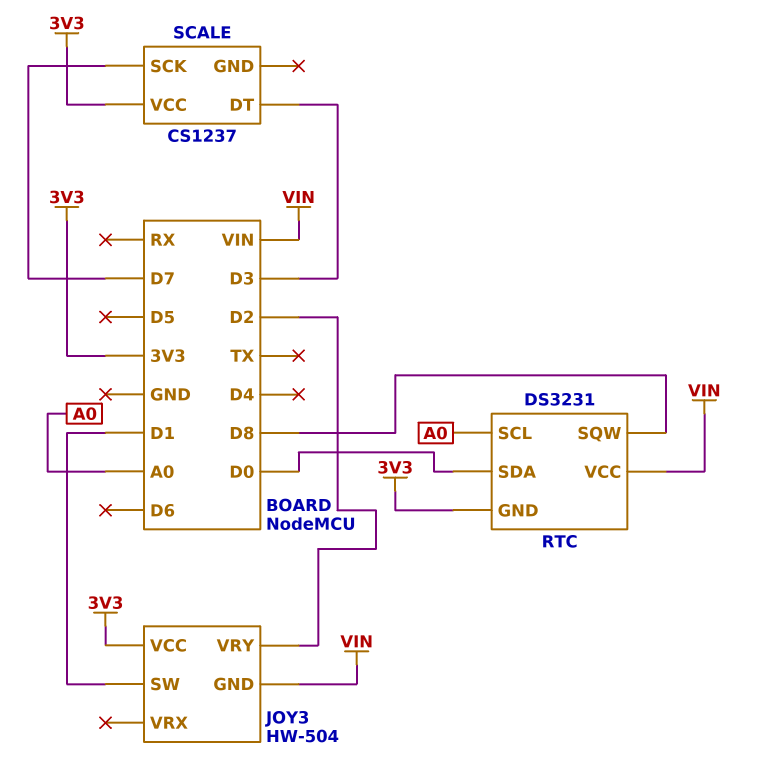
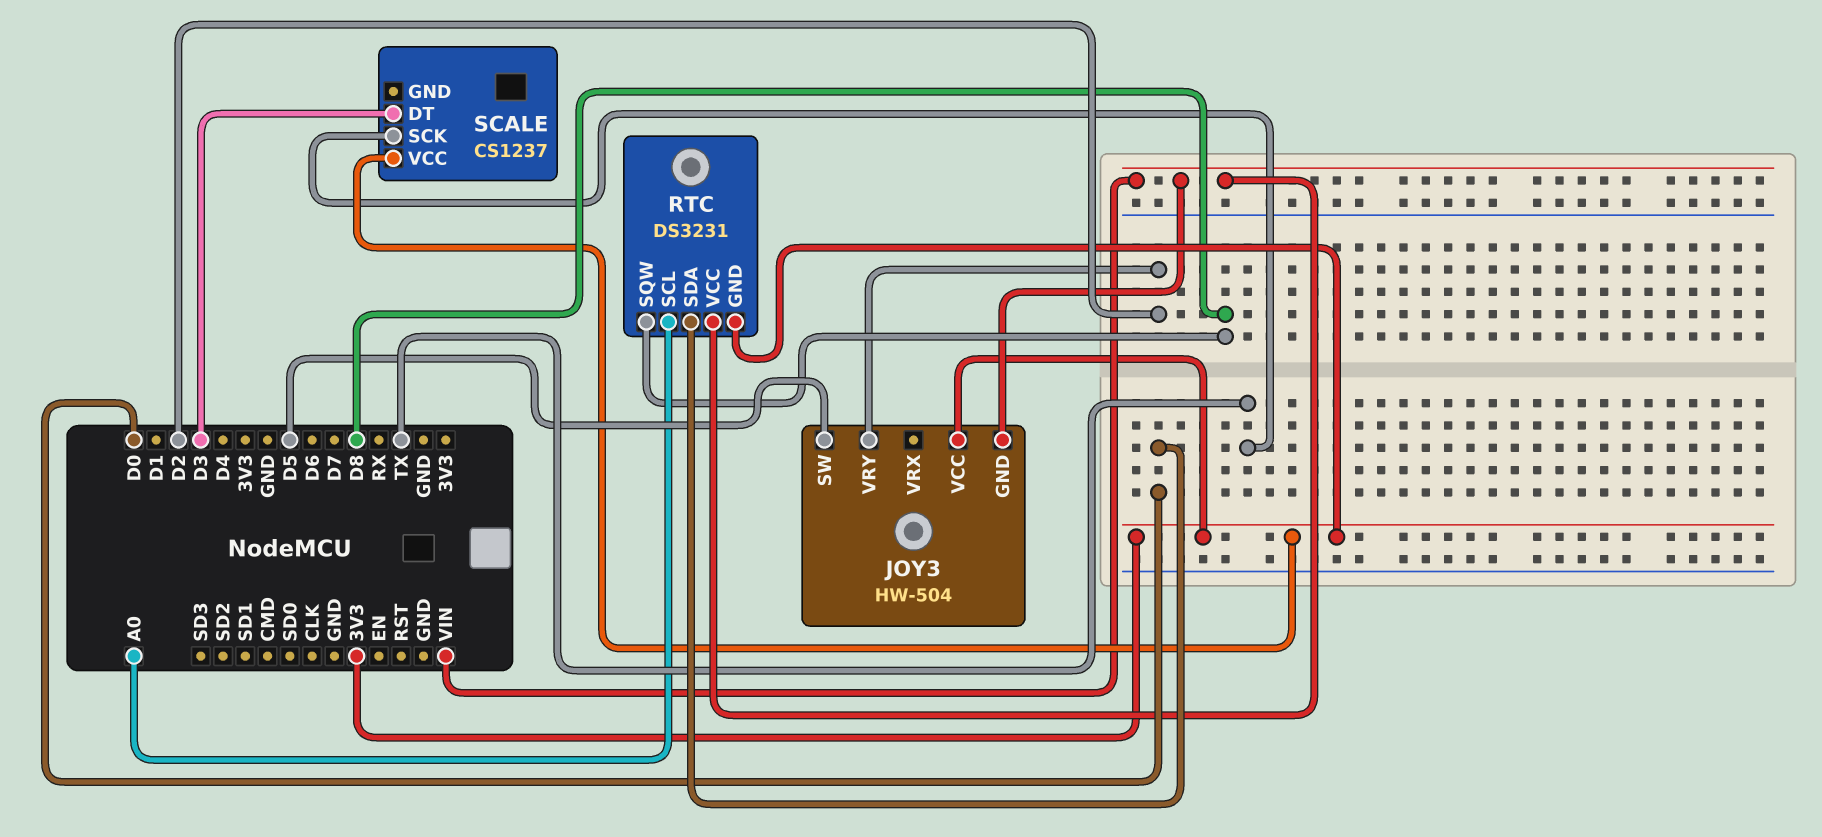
JOY3 pin SW: D1 -> D5
SCALE pin SCK: D7 -> TX

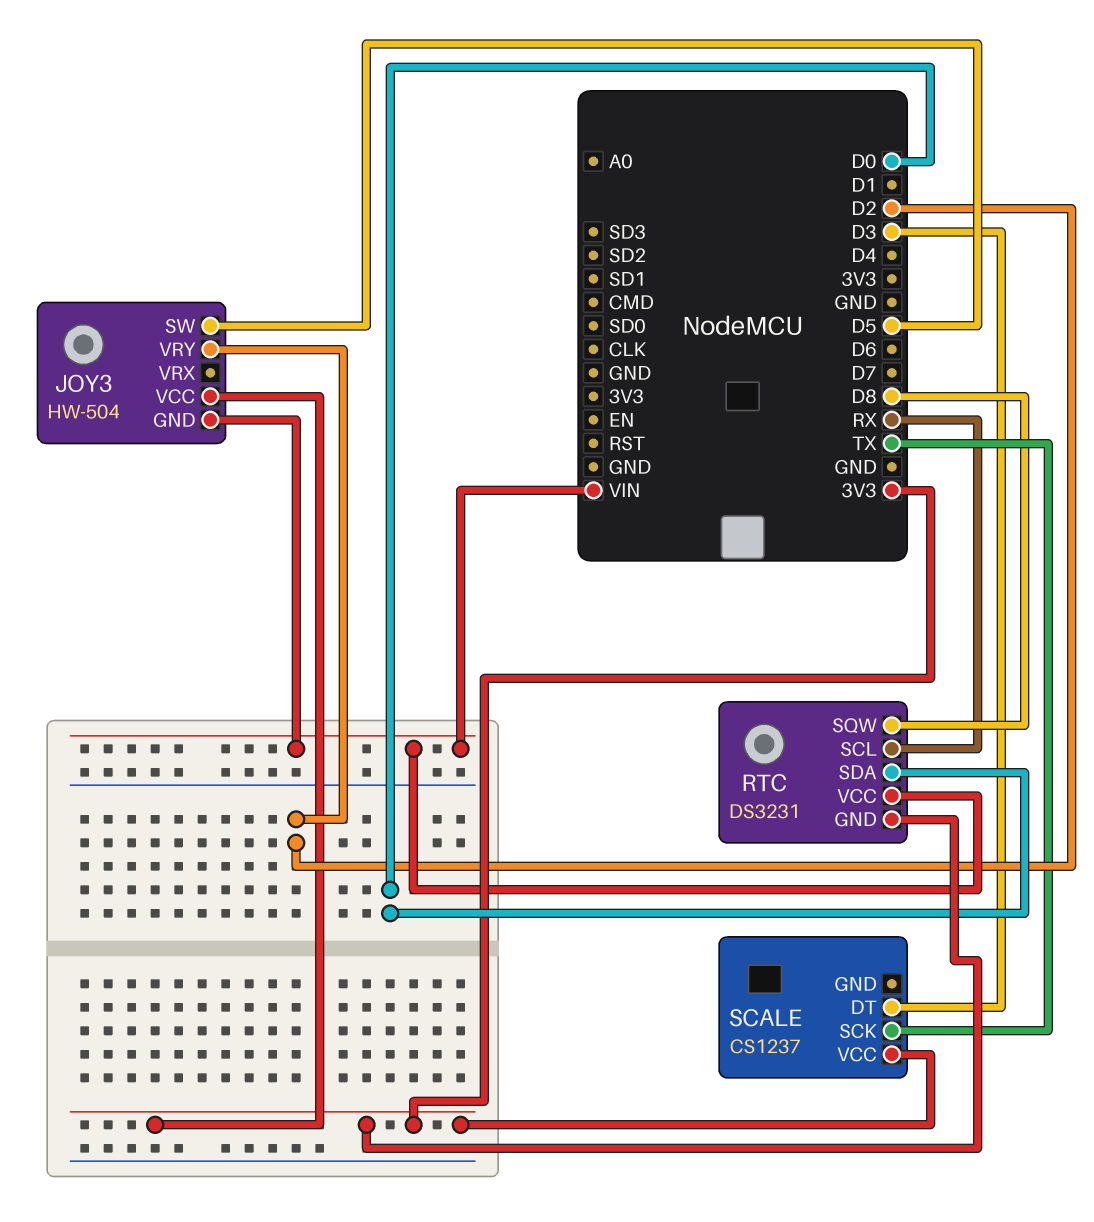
RTC pin SCL: A0 -> RX

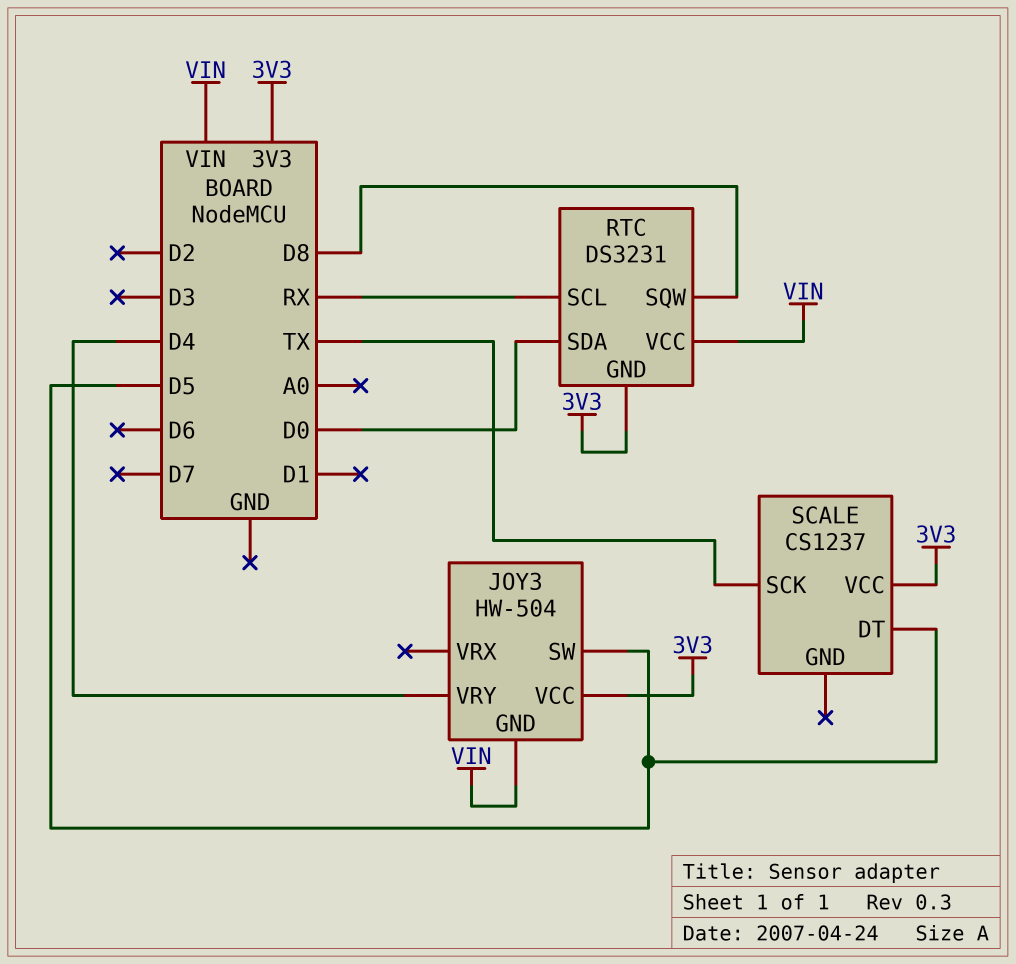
JOY3 pin VRY: D2 -> D4
SCALE pin DT: D3 -> D5

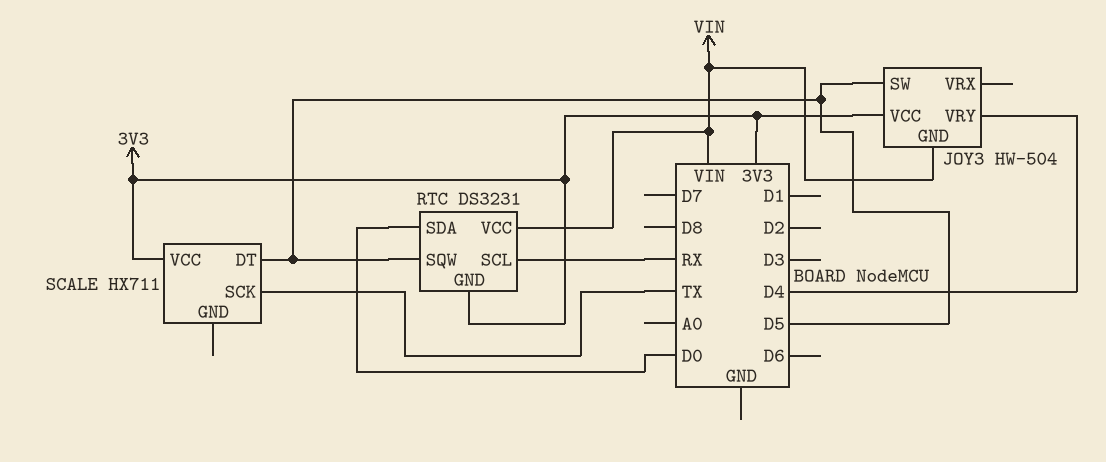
RTC pin SQW: D8 -> D5
SCALE: CS1237 -> HX711

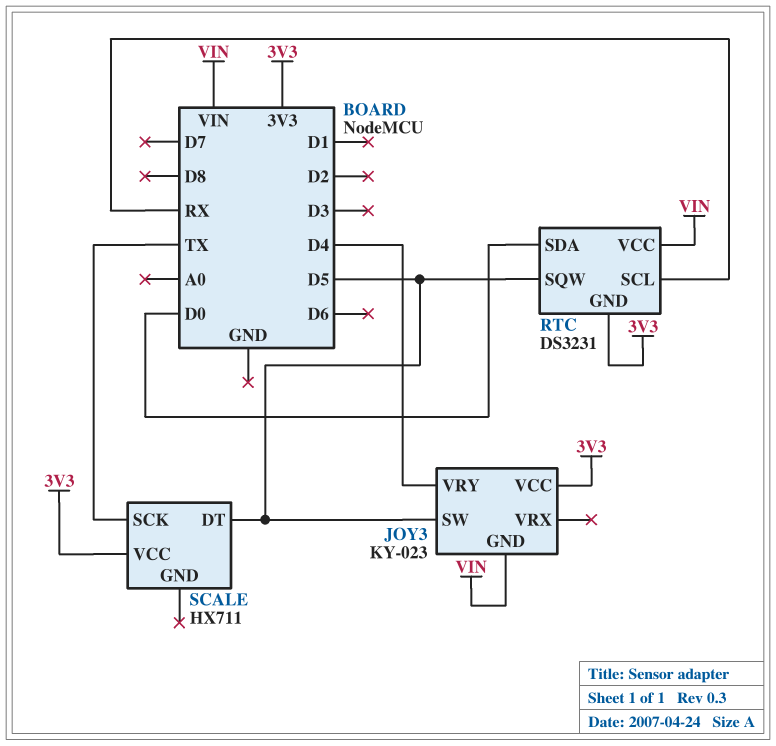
JOY3: HW-504 -> KY-023

